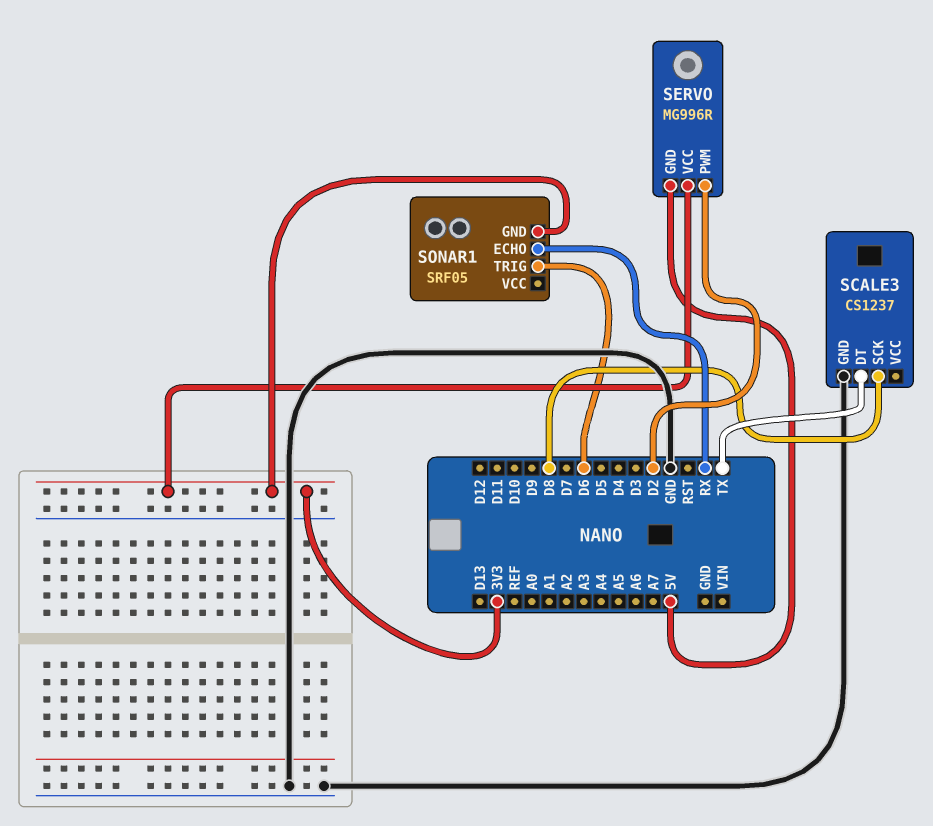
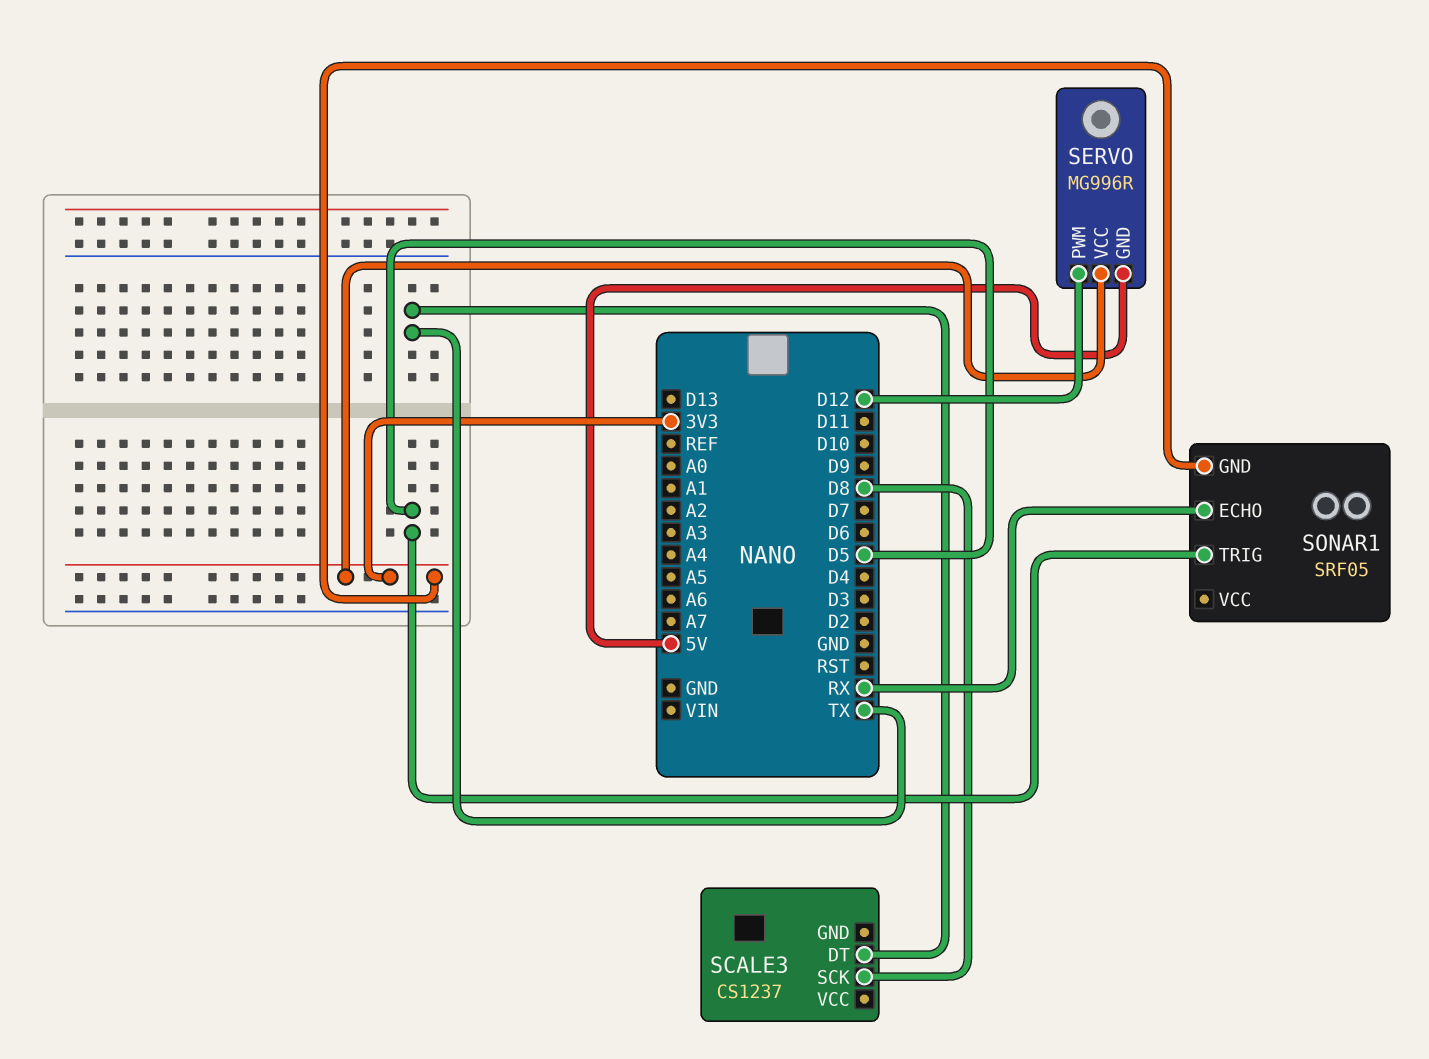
SCALE3 pin GND: GND -> none
SERVO pin PWM: D2 -> D12
SONAR1 pin TRIG: D6 -> D5

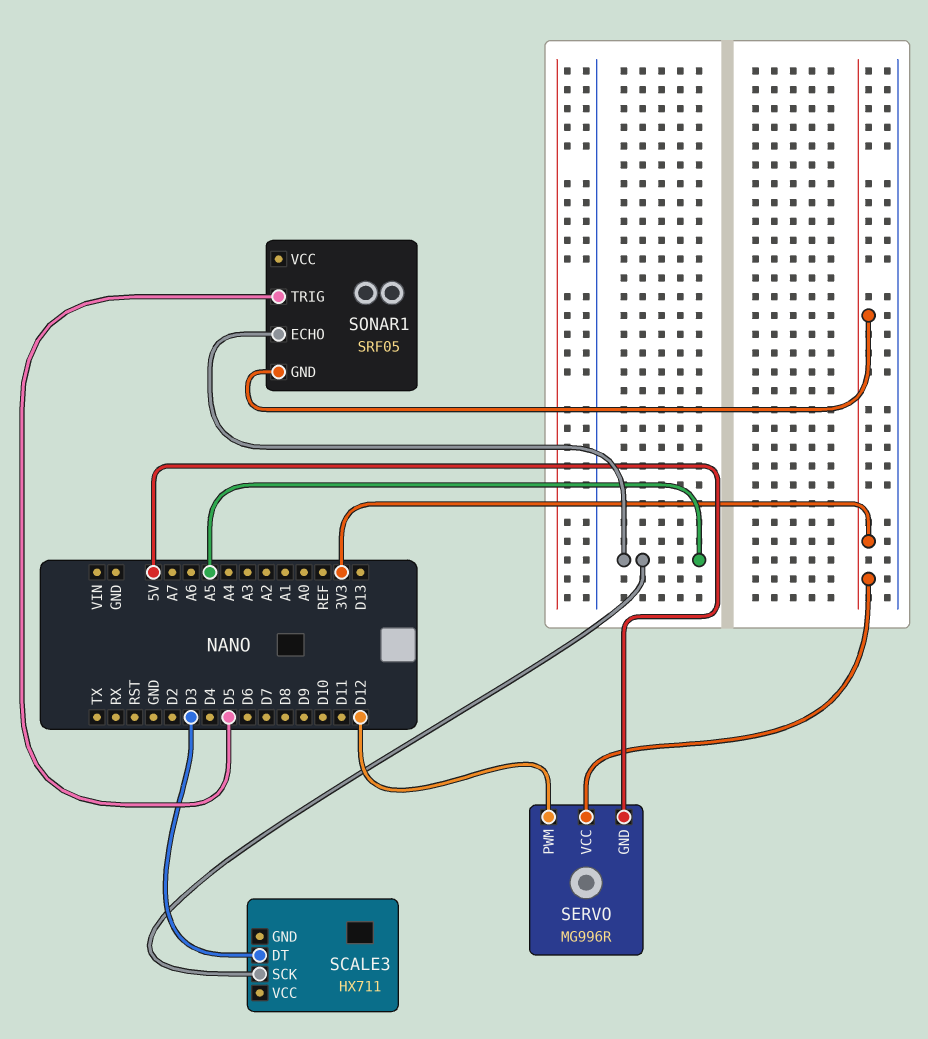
SCALE3: CS1237 -> HX711
SCALE3 pin DT: TX -> D3
SCALE3 pin SCK: D8 -> A5
SONAR1 pin ECHO: RX -> A5

